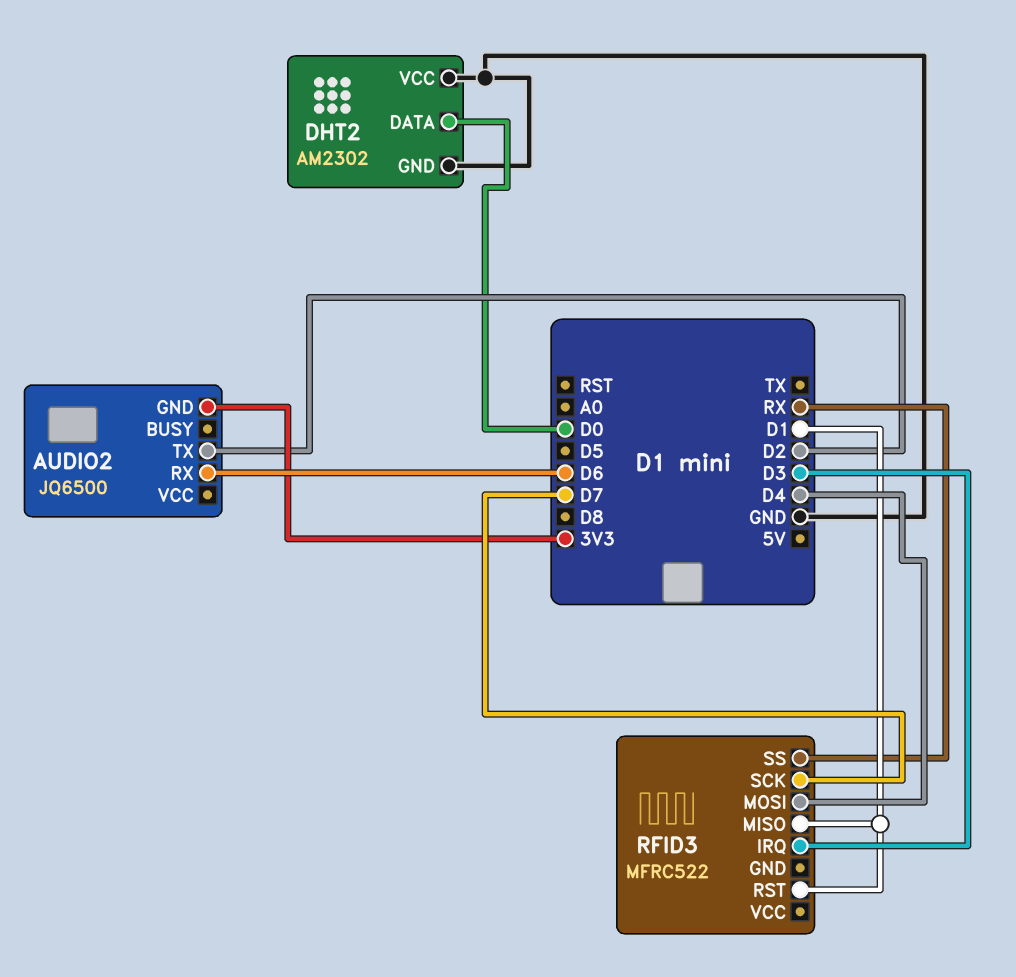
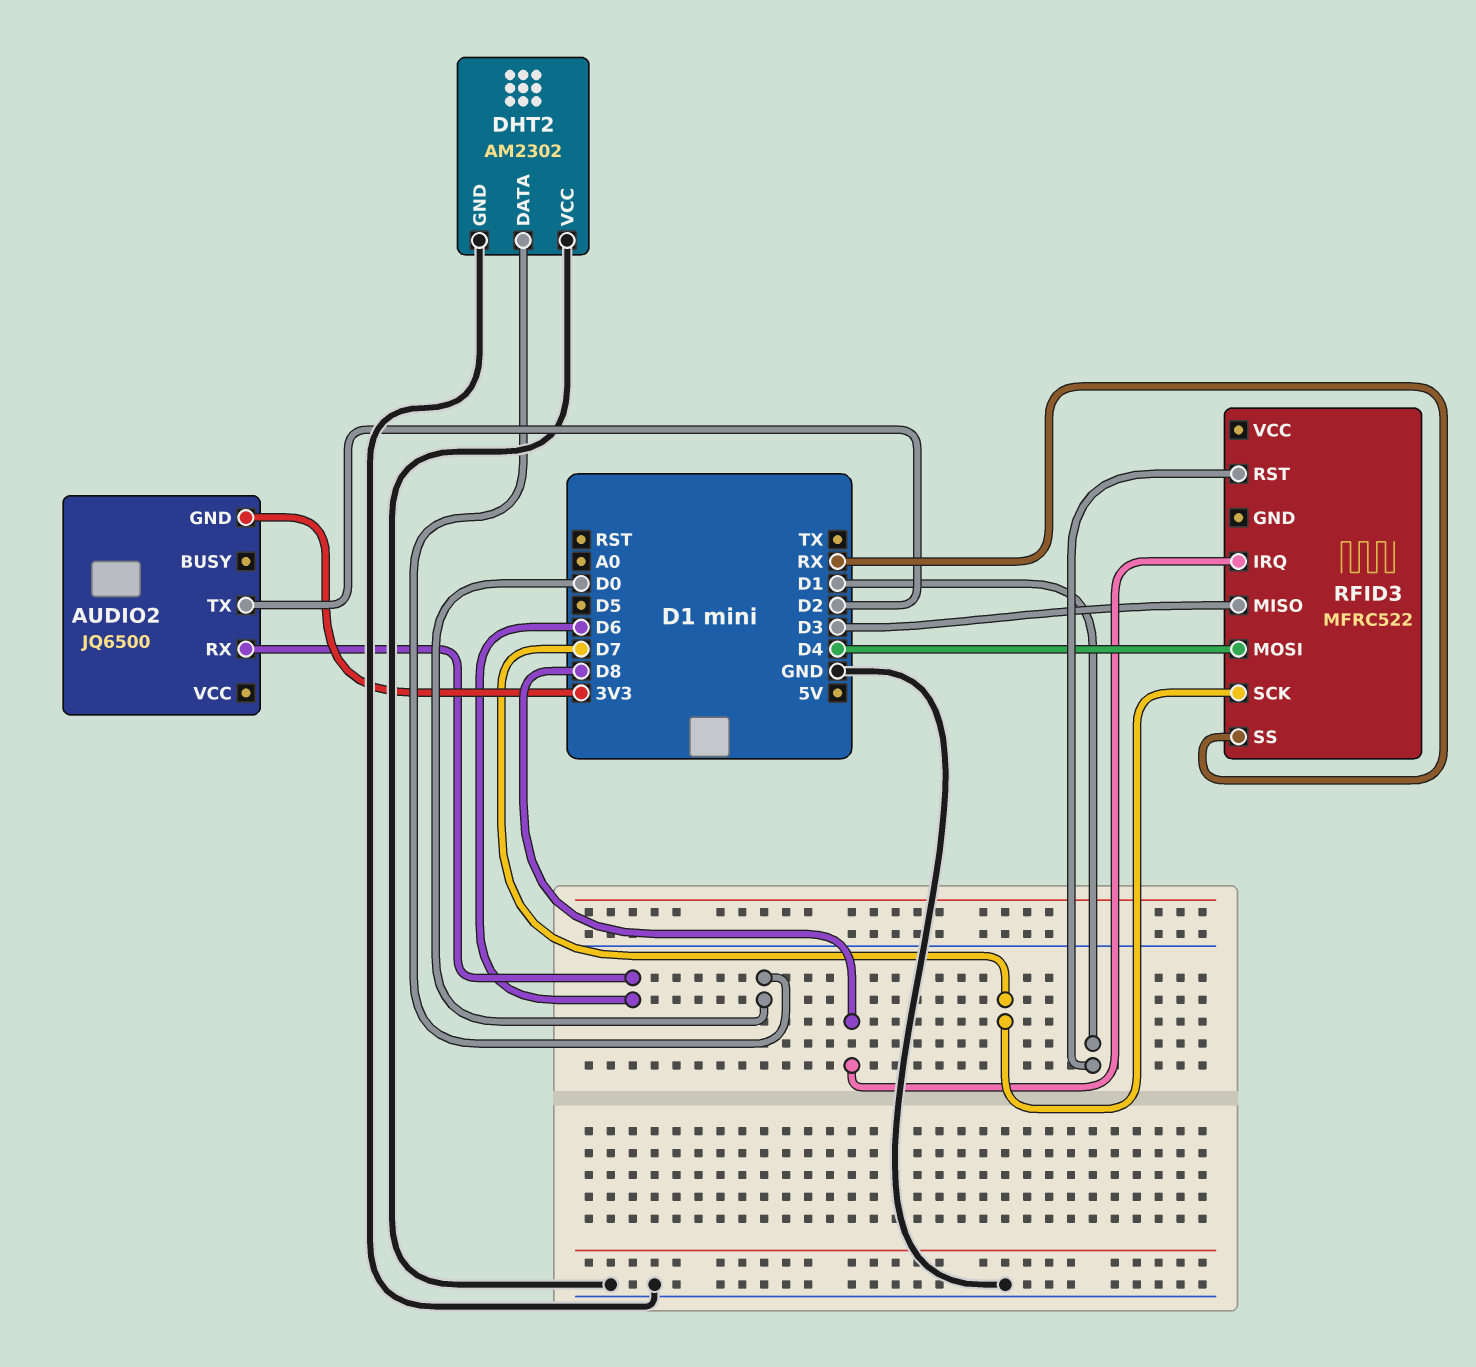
RFID3 pin IRQ: D3 -> D8
RFID3 pin MISO: D1 -> D3

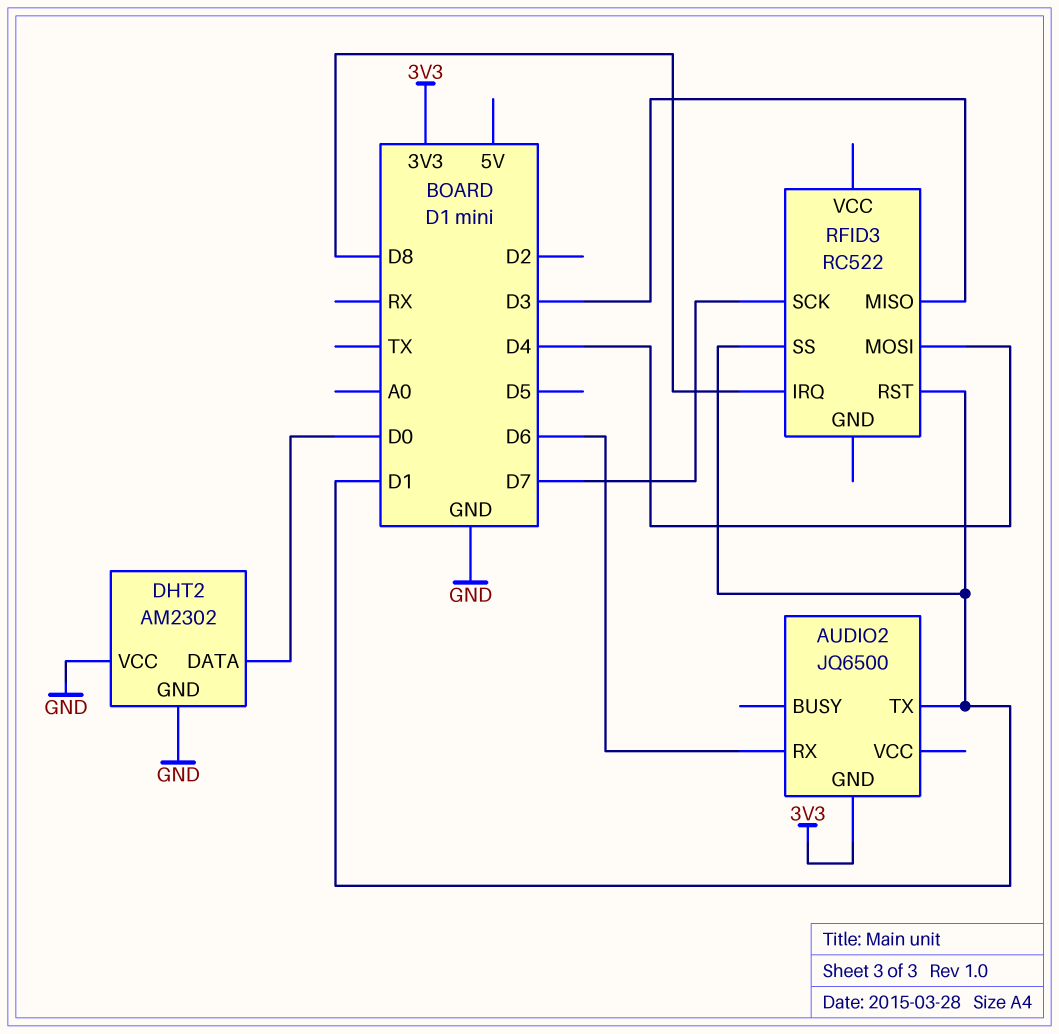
AUDIO2 pin TX: D2 -> D1
RFID3: MFRC522 -> RC522
RFID3 pin SS: RX -> D1

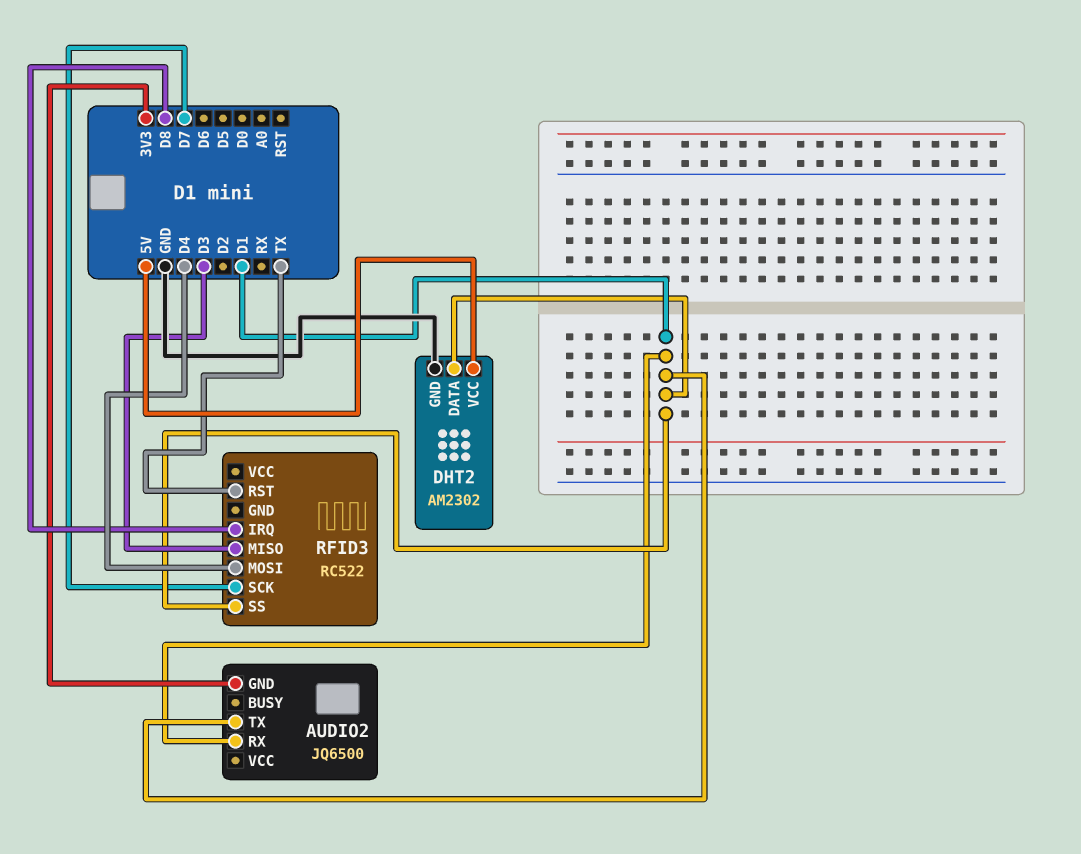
AUDIO2 pin RX: D6 -> D1
DHT2 pin DATA: D0 -> D1
DHT2 pin VCC: GND -> 5V
RFID3 pin RST: D1 -> TX

